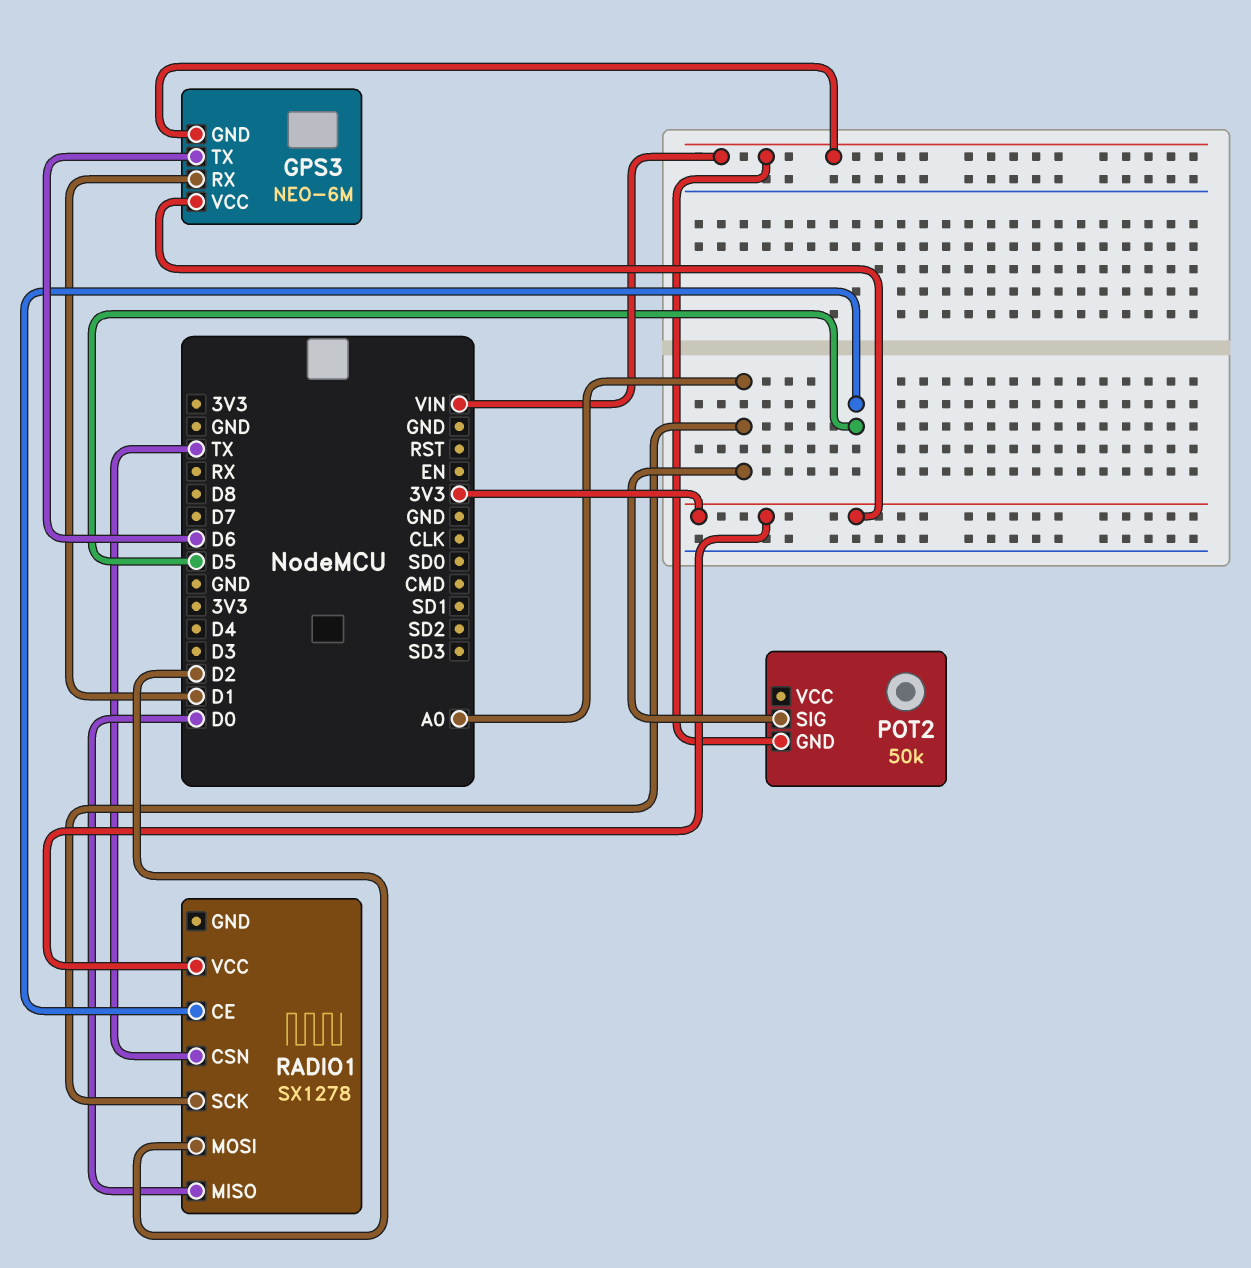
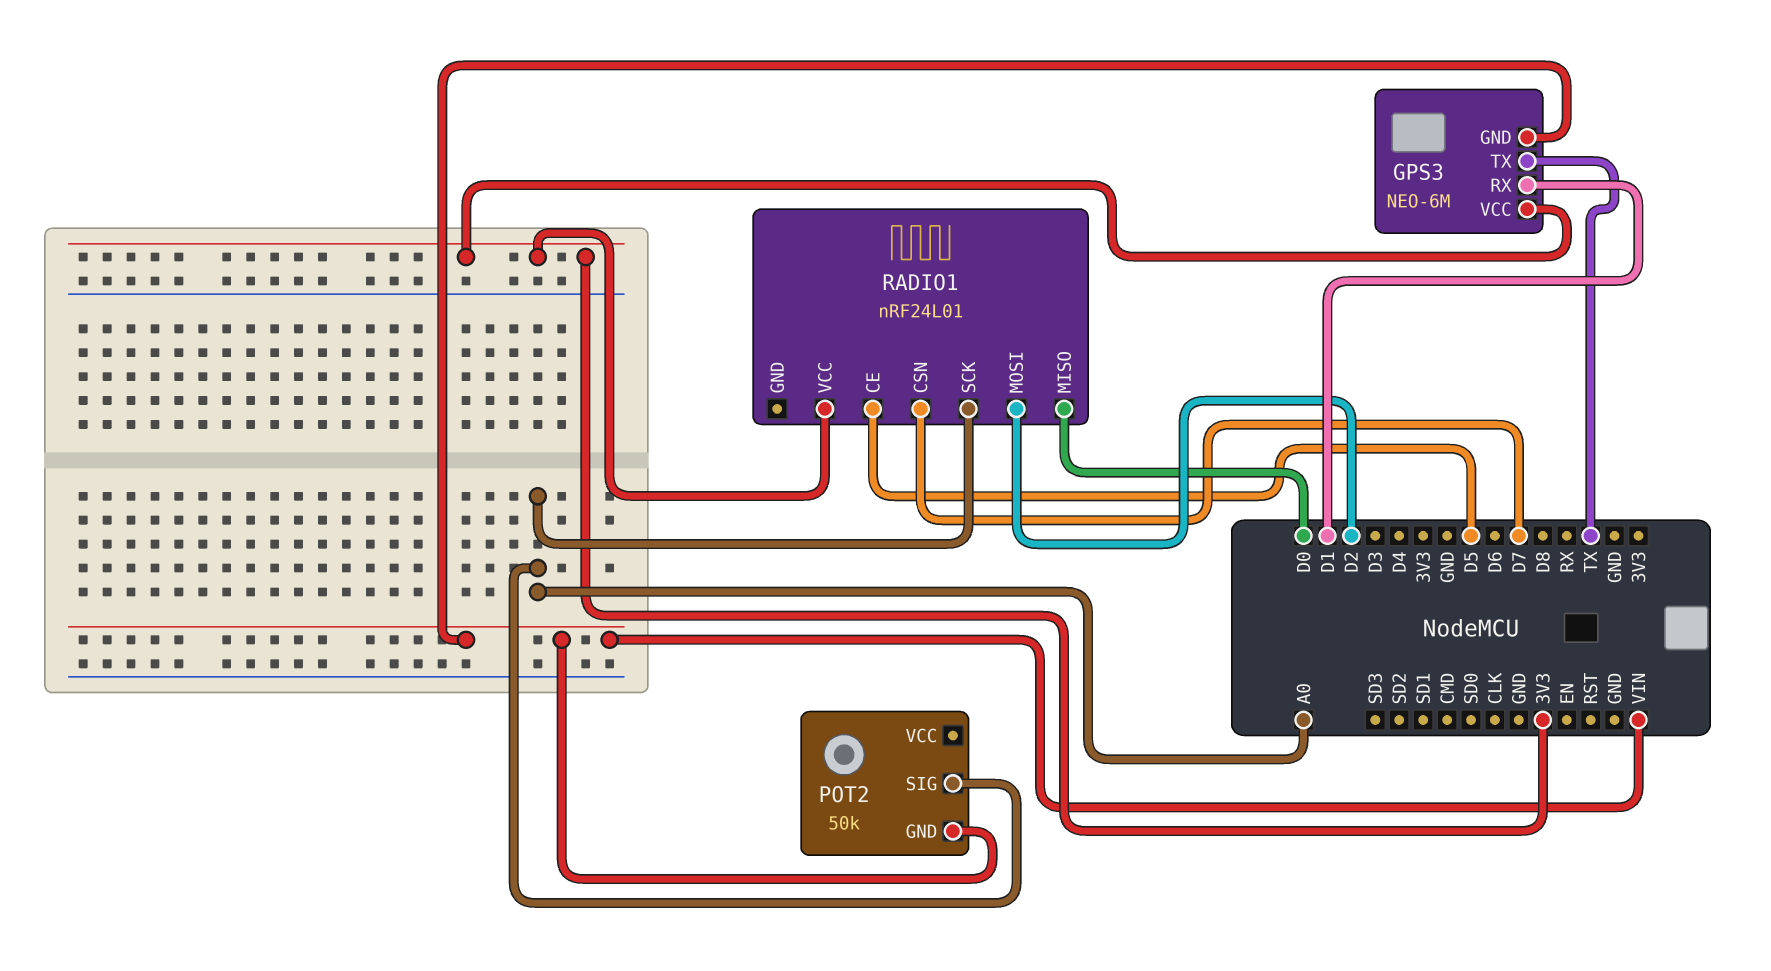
GPS3 pin TX: D6 -> TX
RADIO1: SX1278 -> nRF24L01
RADIO1 pin CSN: TX -> D7

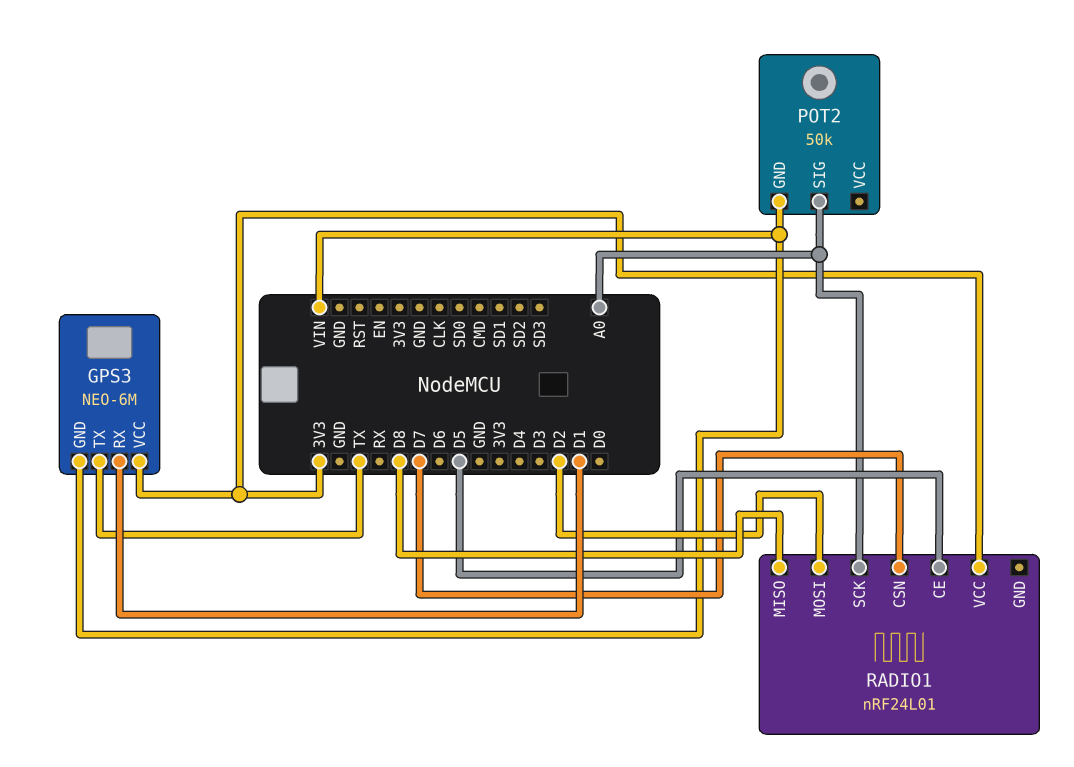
RADIO1 pin MISO: D0 -> D8

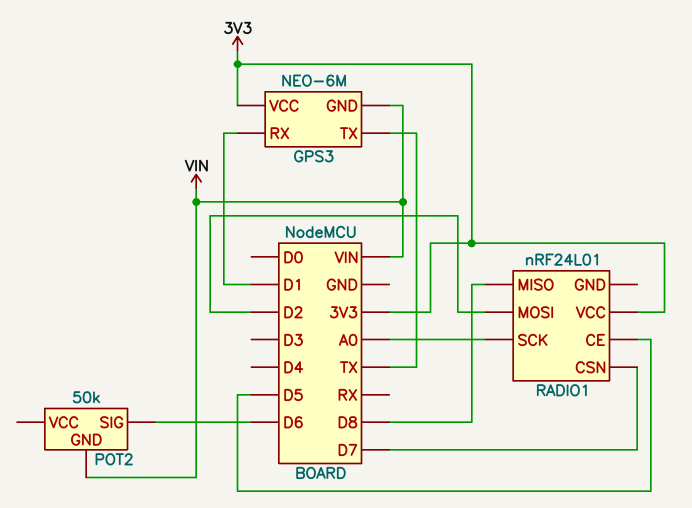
POT2 pin SIG: A0 -> D6

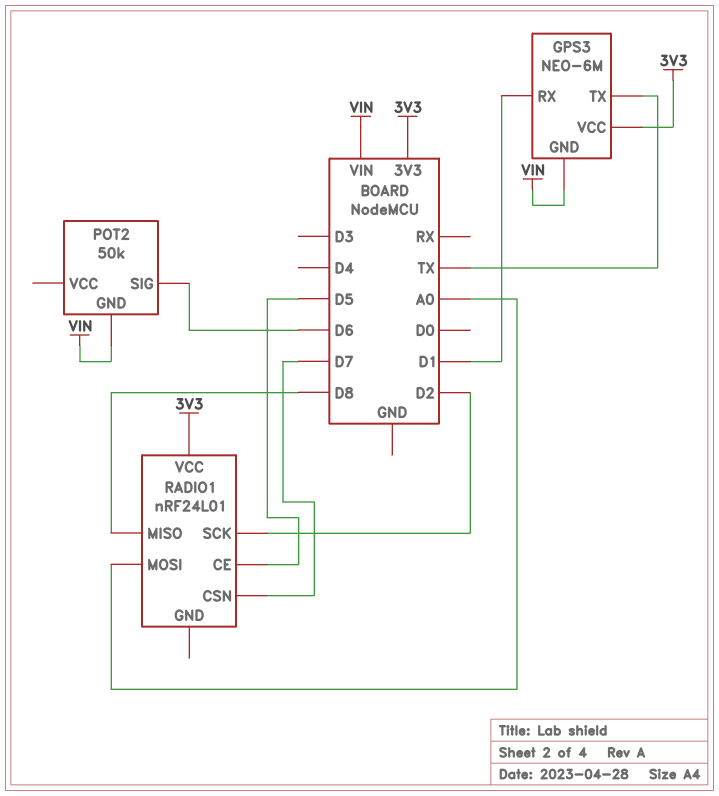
RADIO1 pin MOSI: D2 -> A0
RADIO1 pin SCK: A0 -> D2

